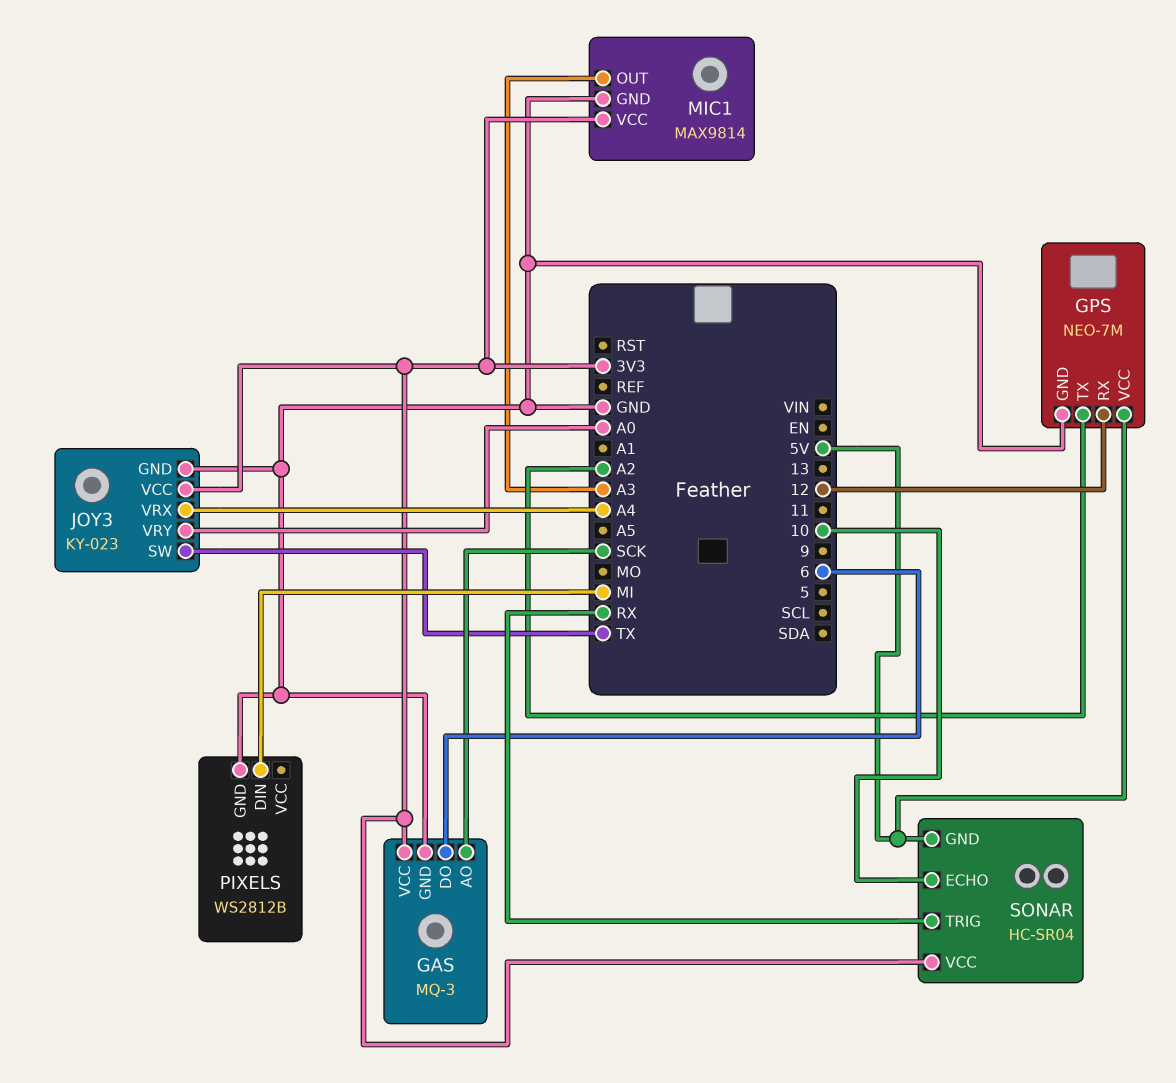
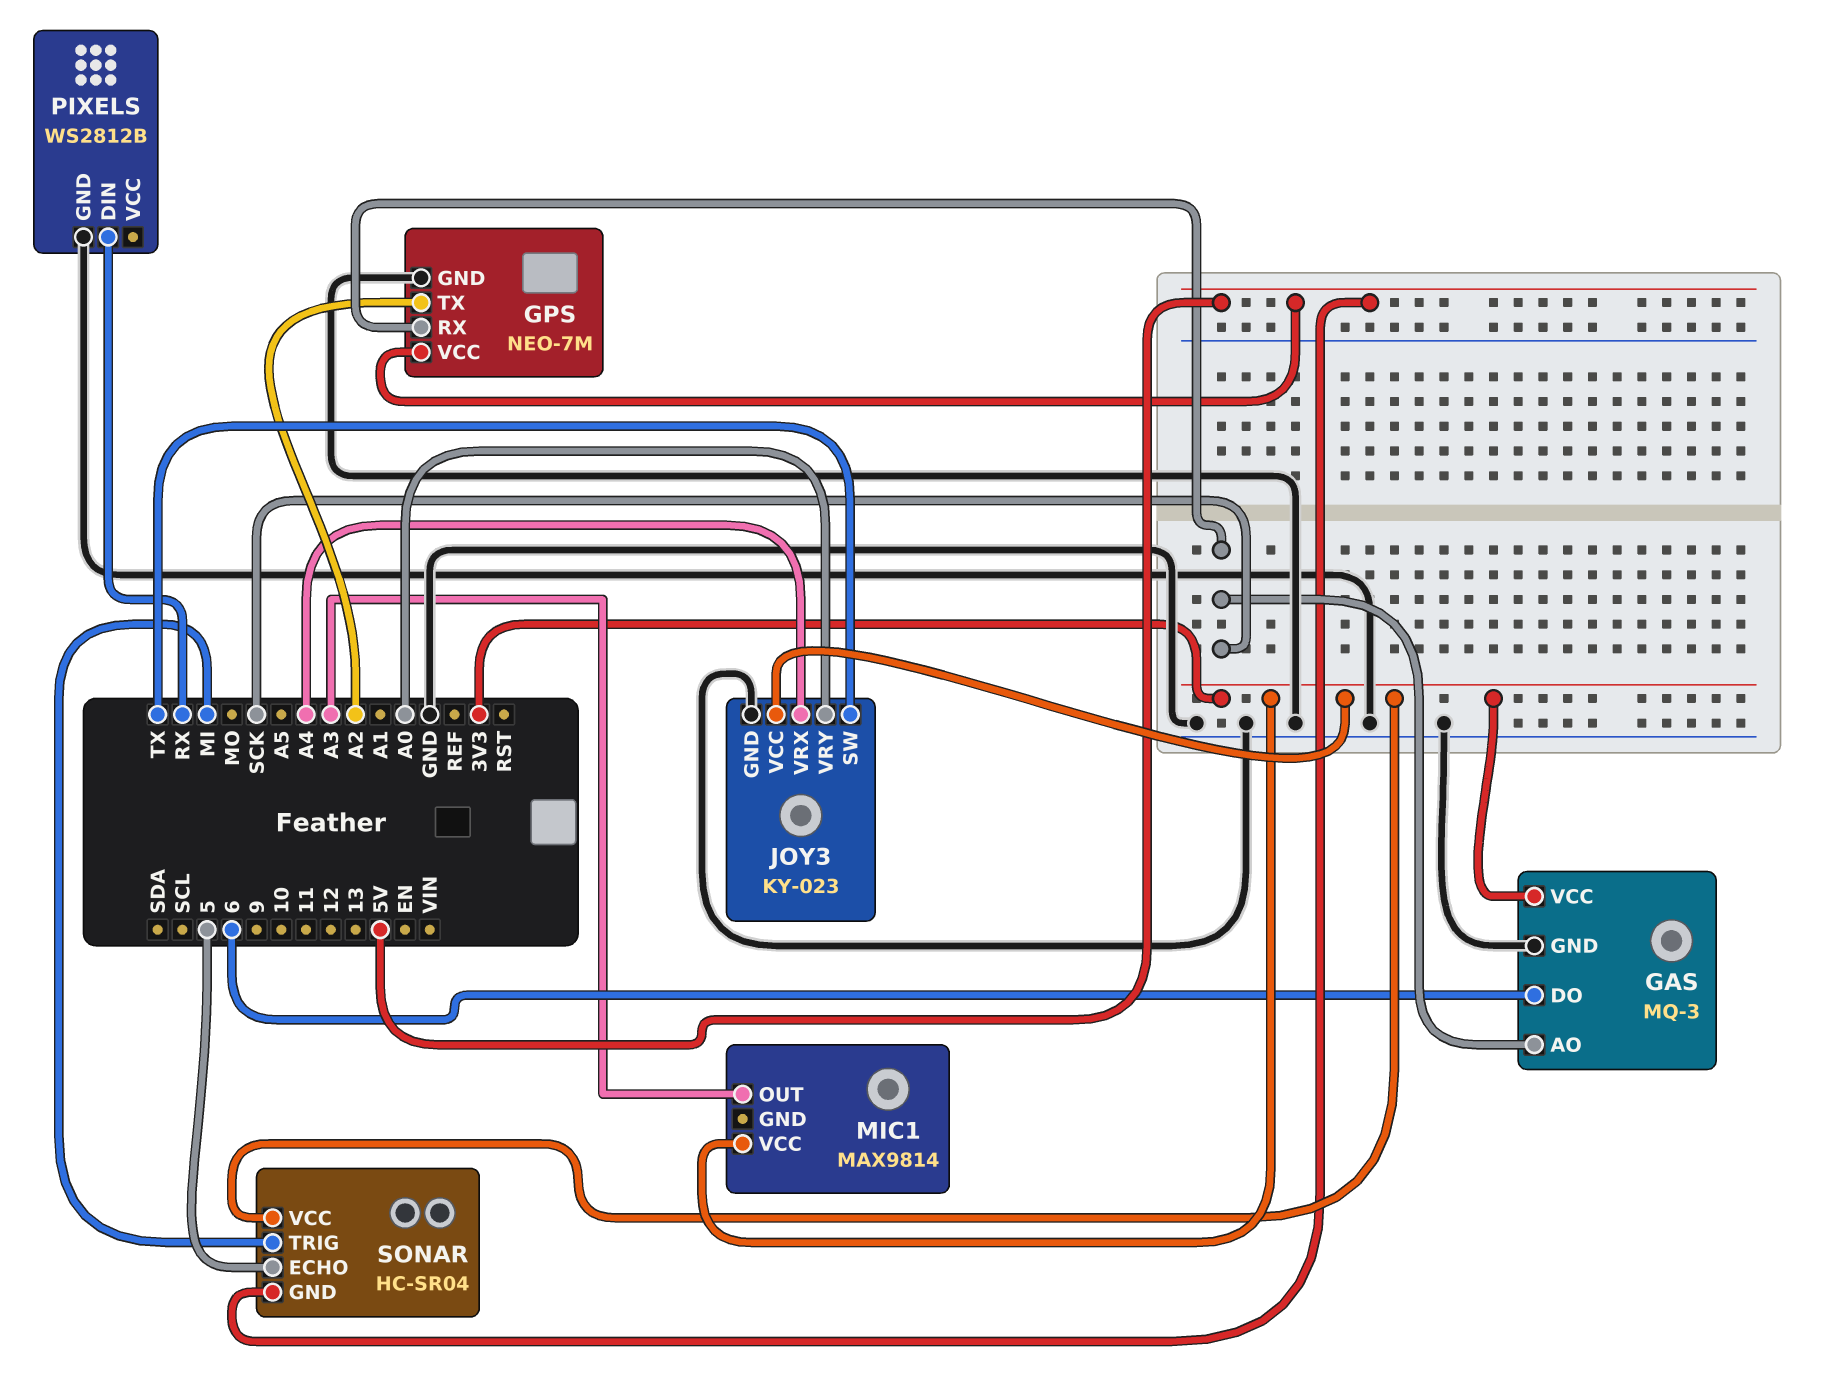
GPS pin RX: 12 -> SCK
MIC1 pin GND: GND -> none
PIXELS pin DIN: MI -> RX
SONAR pin ECHO: 10 -> 5
SONAR pin TRIG: RX -> MI

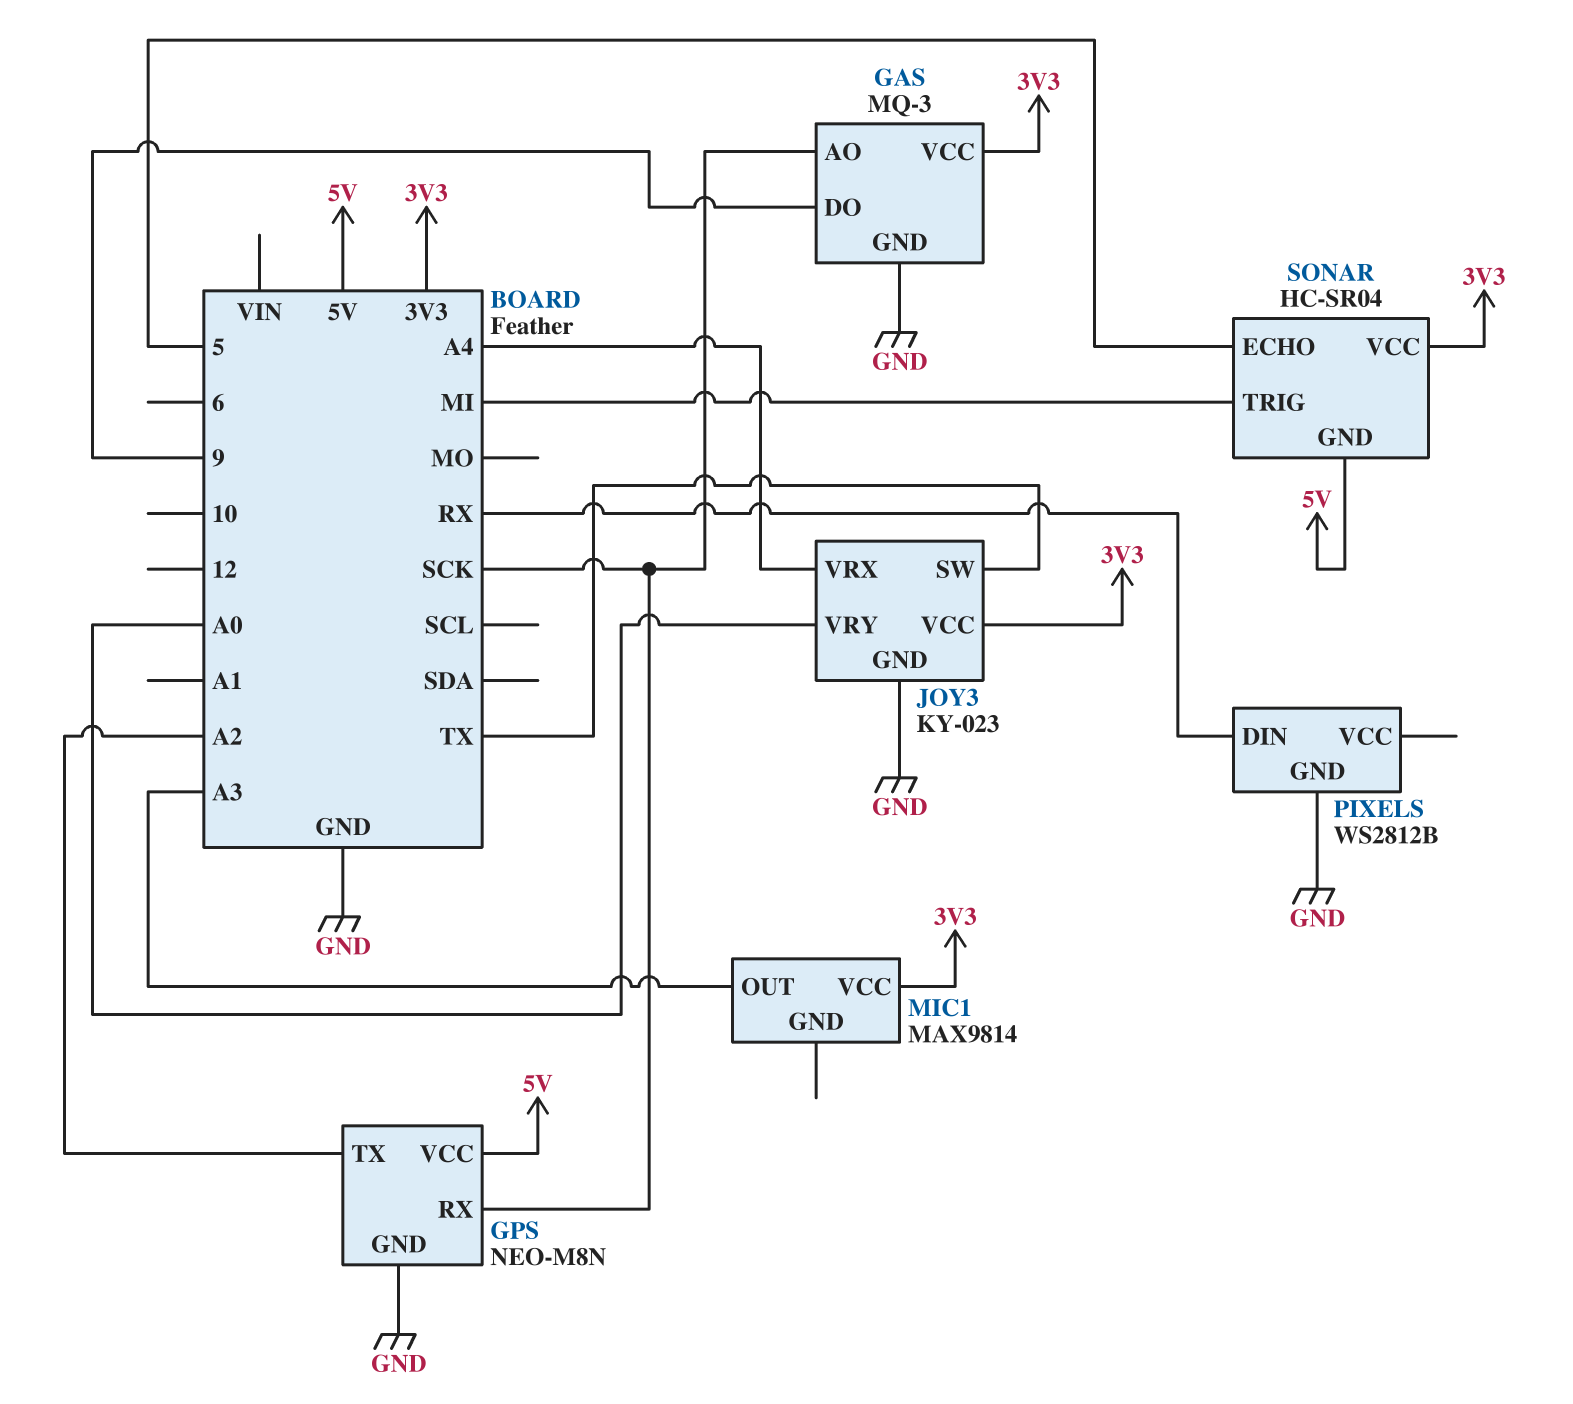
GAS pin DO: 6 -> 9
GPS: NEO-7M -> NEO-M8N

